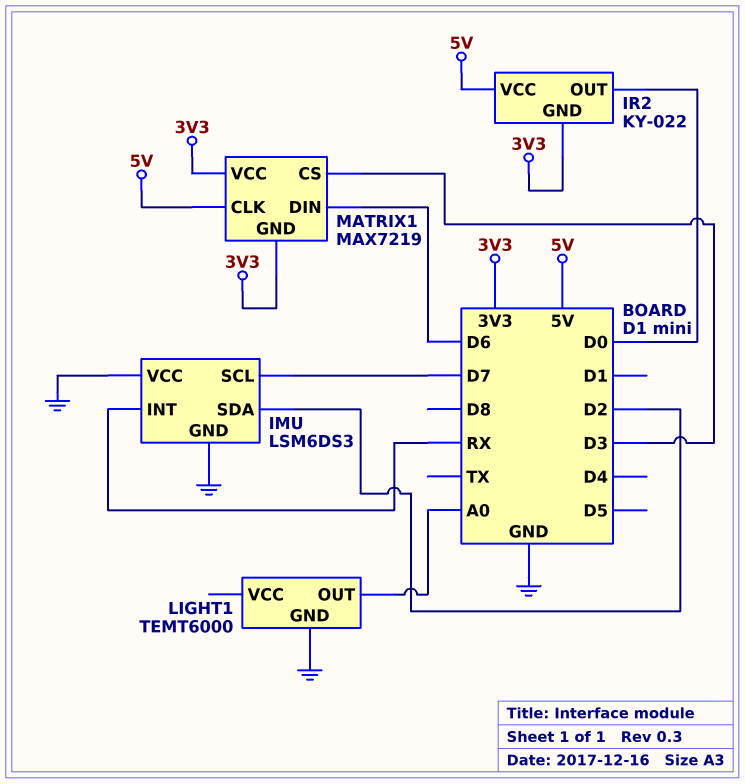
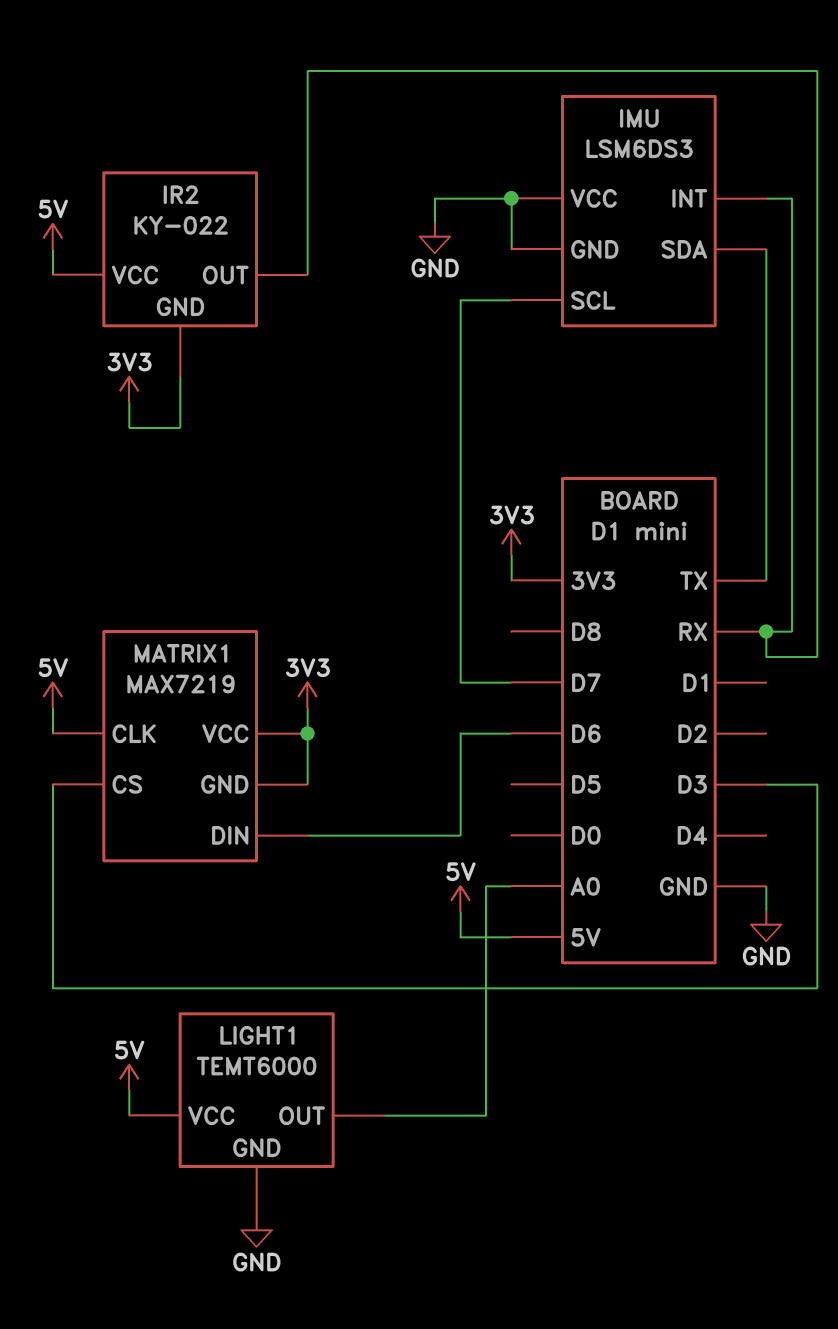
IMU pin SDA: D2 -> TX
IR2 pin OUT: D0 -> RX
LIGHT1 pin VCC: none -> 5V

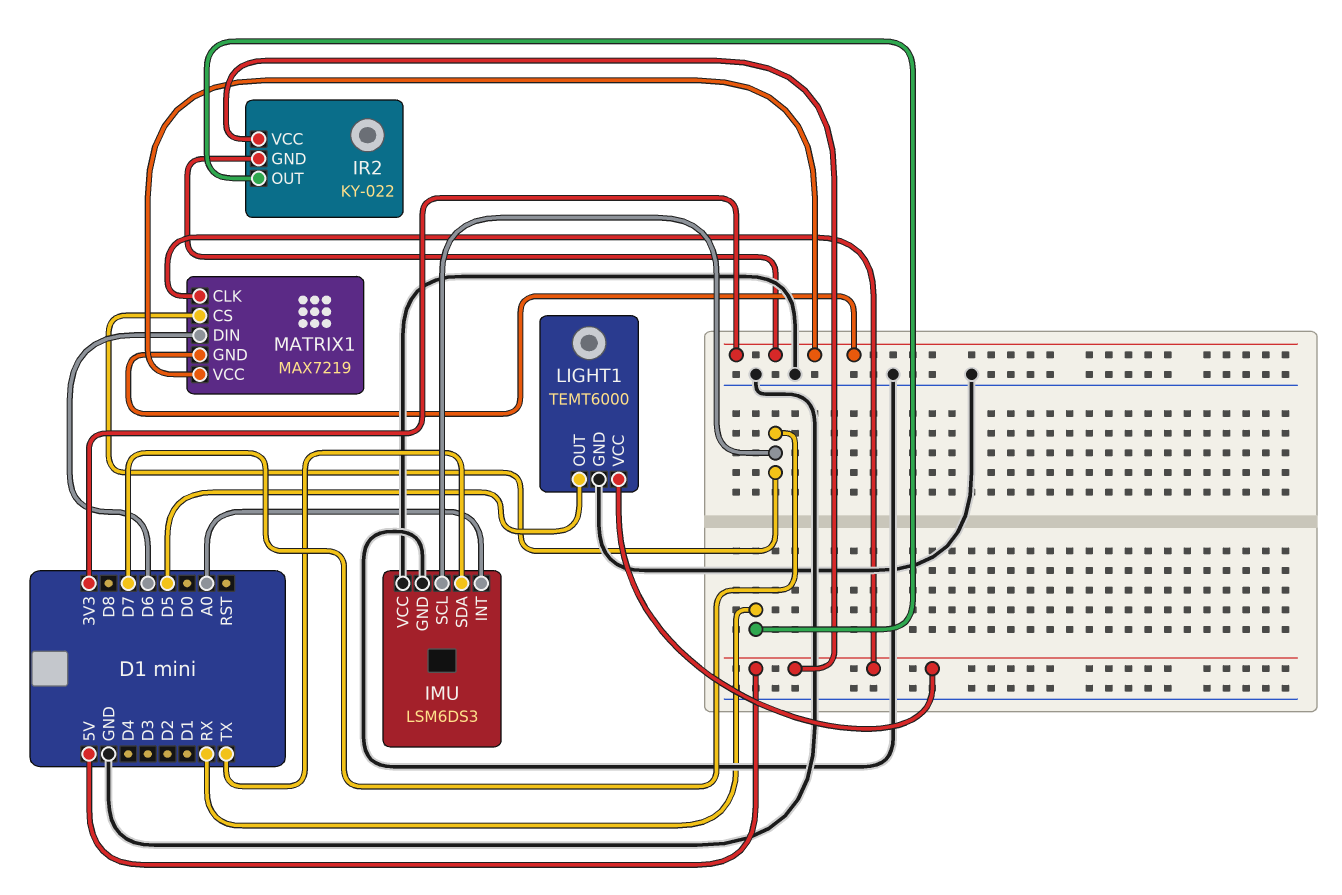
IMU pin INT: RX -> A0
LIGHT1 pin OUT: A0 -> D5
MATRIX1 pin CS: D3 -> D7

